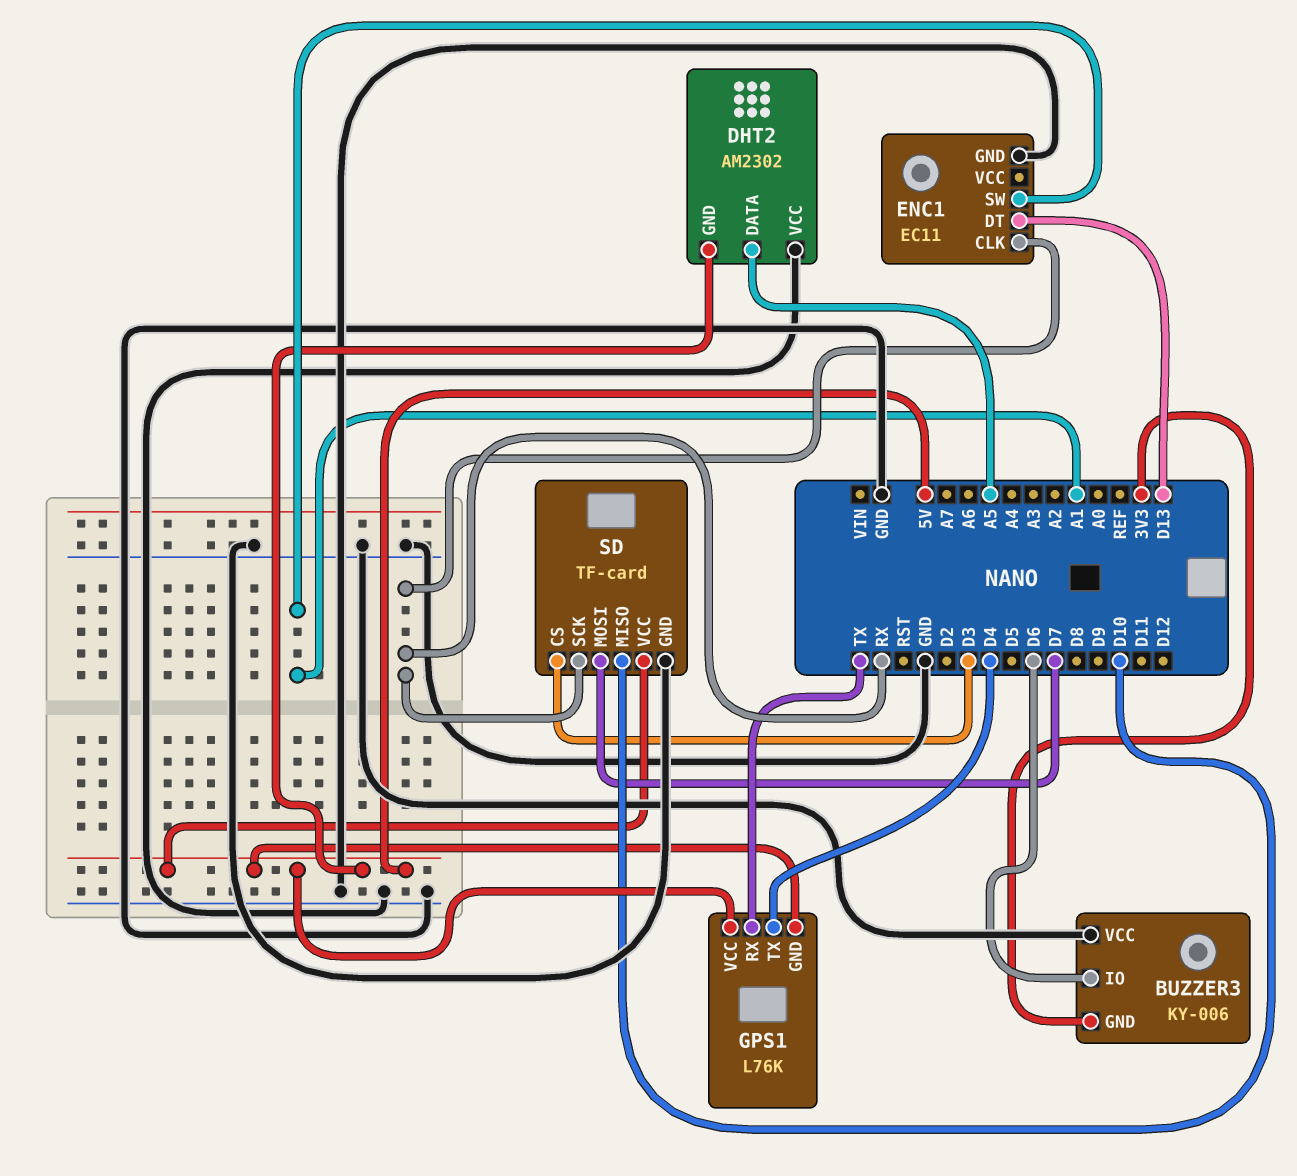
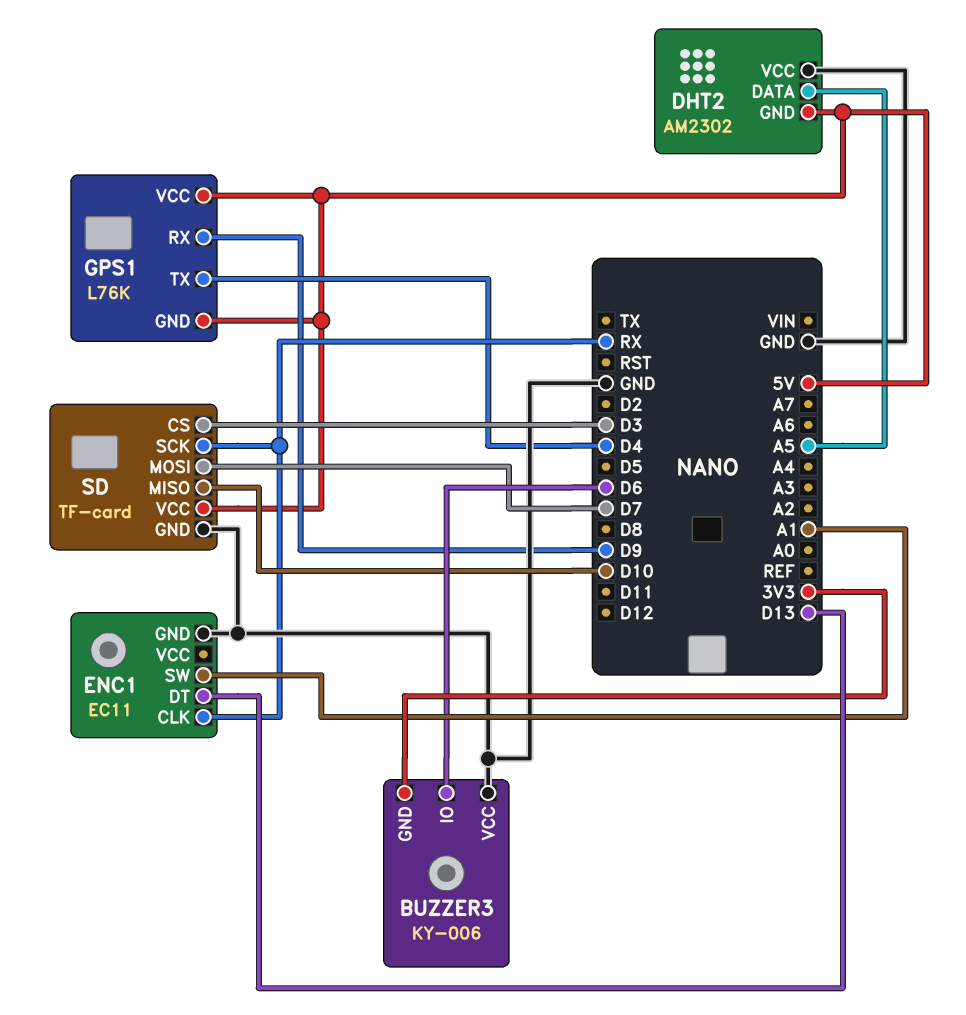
GPS1 pin RX: TX -> D9

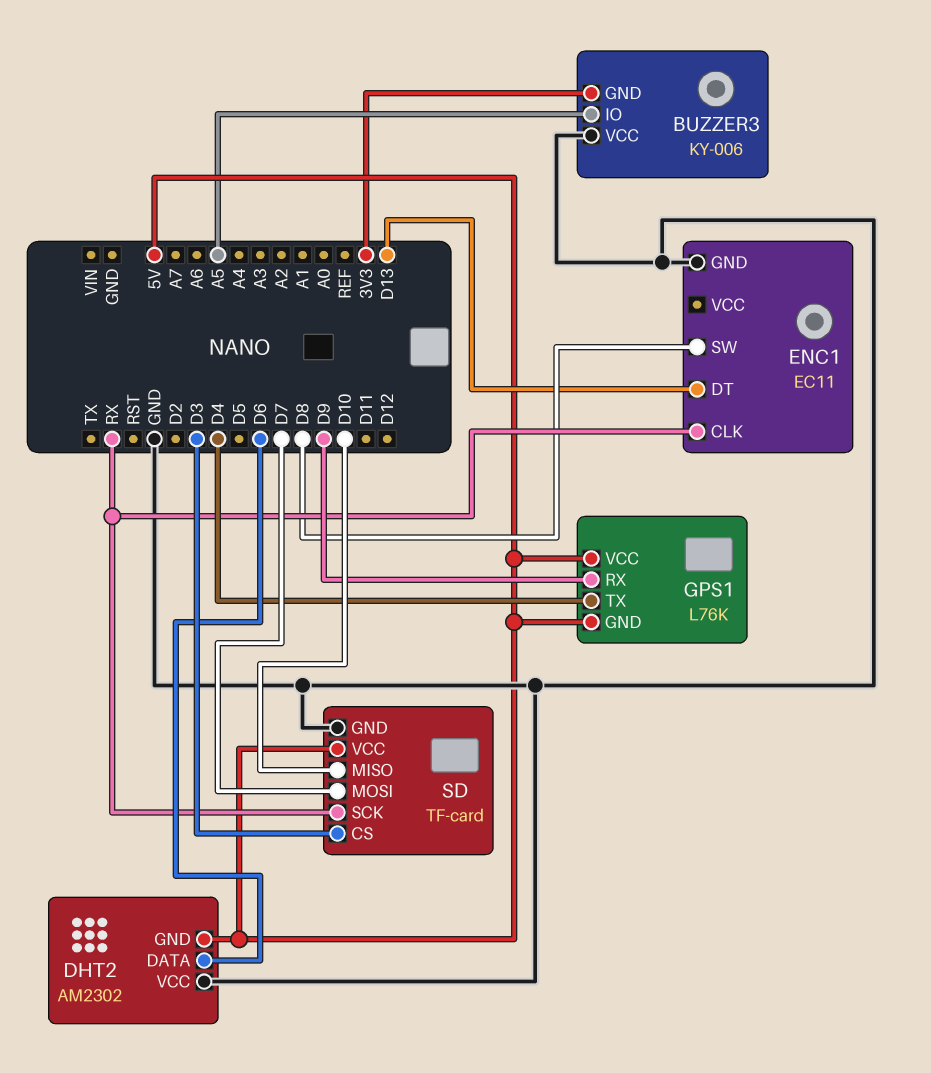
BUZZER3 pin IO: D6 -> A5
DHT2 pin DATA: A5 -> D6
ENC1 pin SW: A1 -> D8

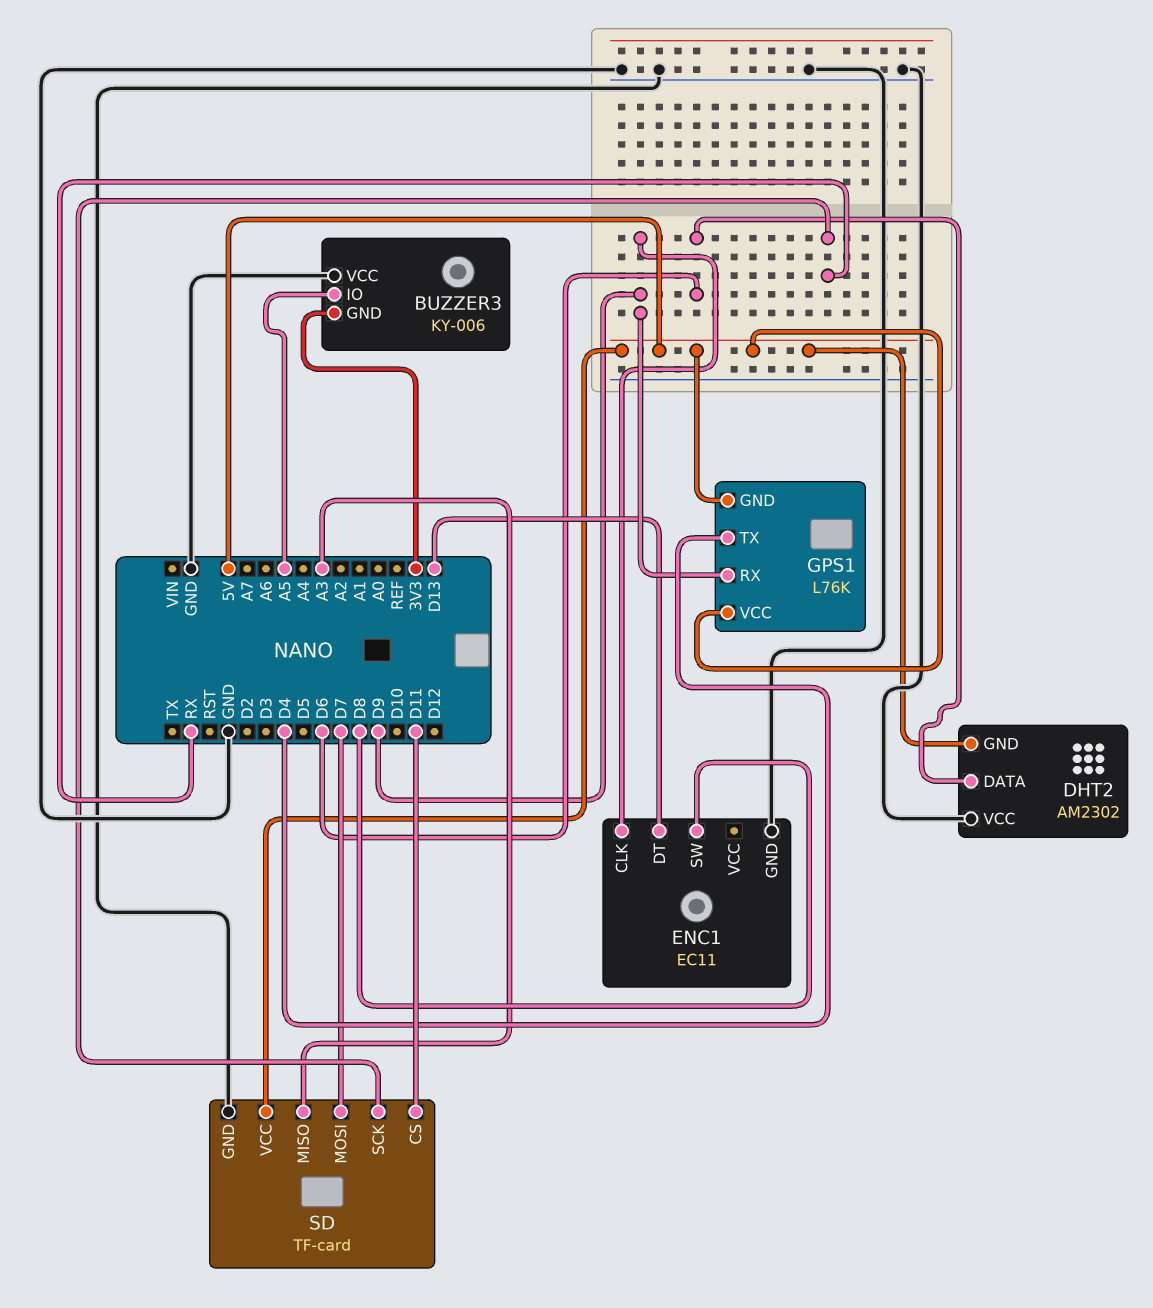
ENC1 pin CLK: RX -> D9
SD pin CS: D3 -> D11
SD pin MISO: D10 -> A3

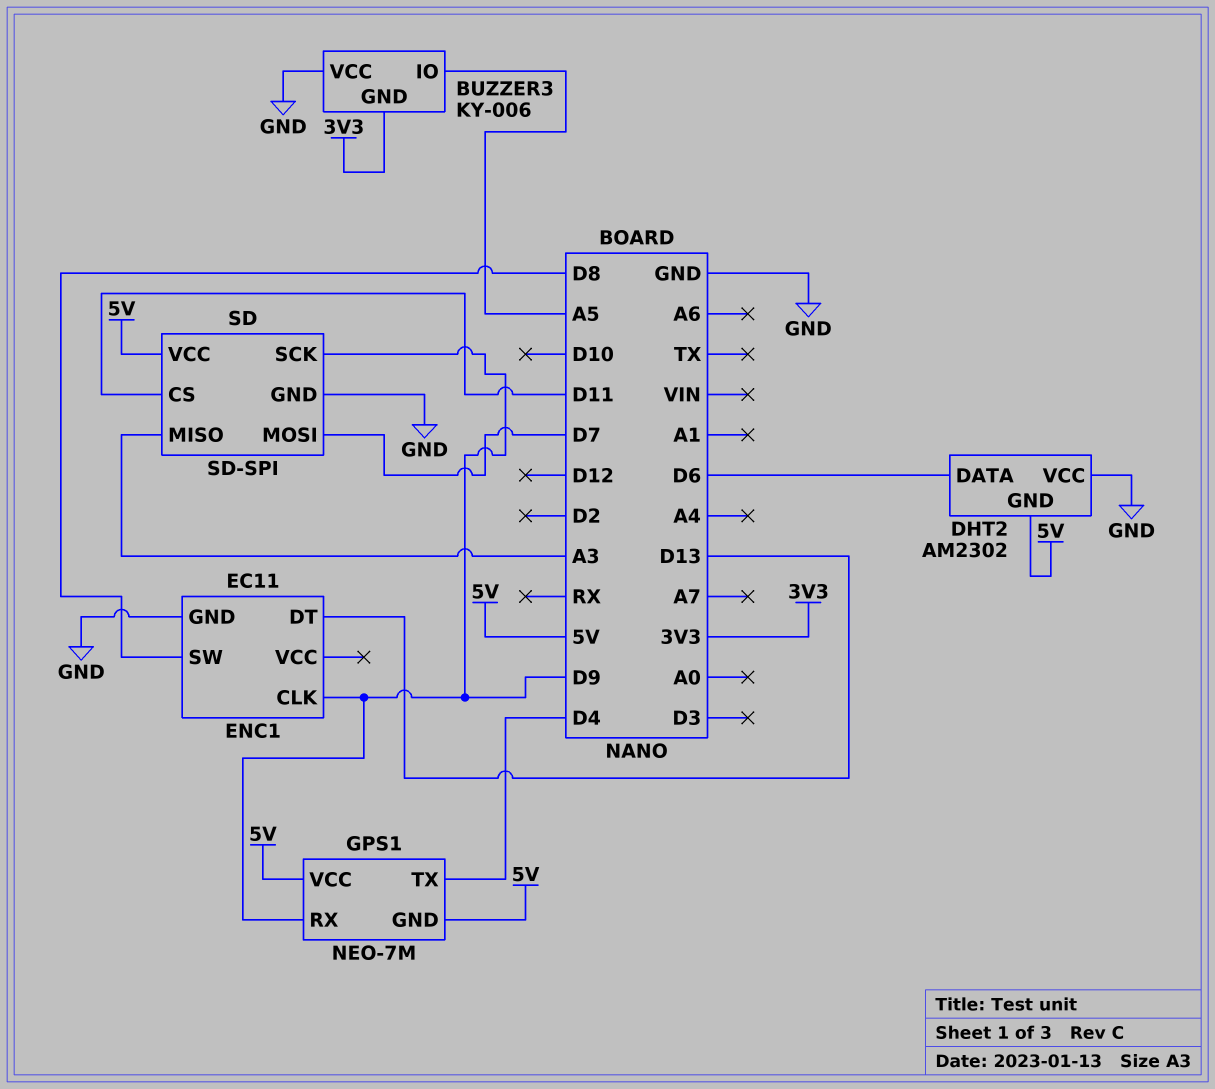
GPS1: L76K -> NEO-7M
SD: TF-card -> SD-SPI
SD pin SCK: RX -> D9

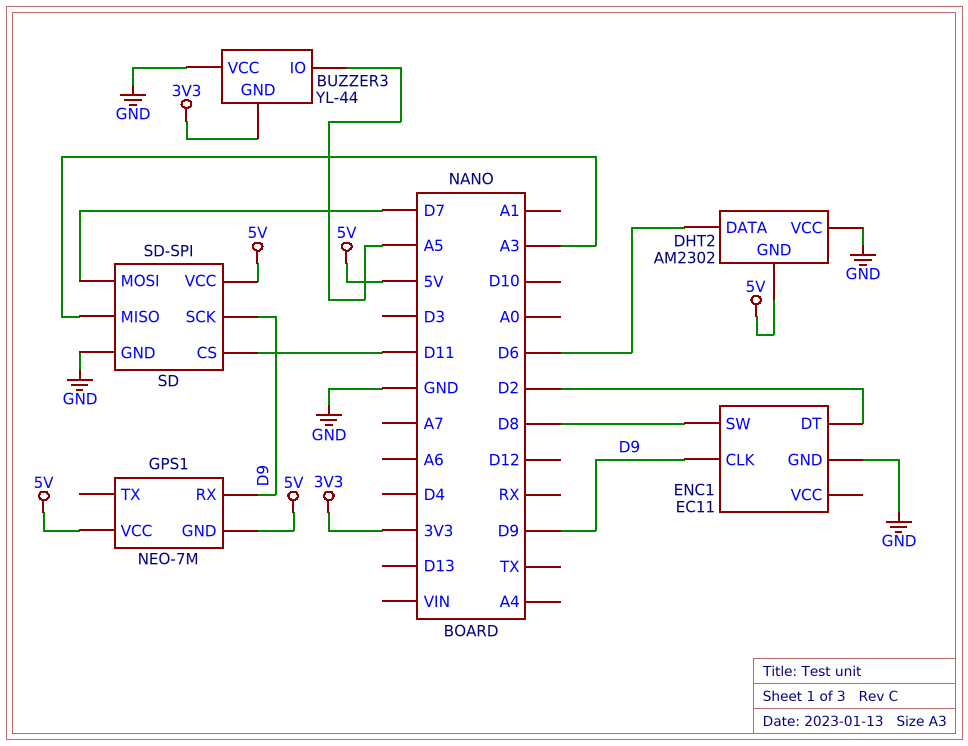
BUZZER3: KY-006 -> YL-44
ENC1 pin DT: D13 -> D2
GPS1 pin TX: D4 -> none

